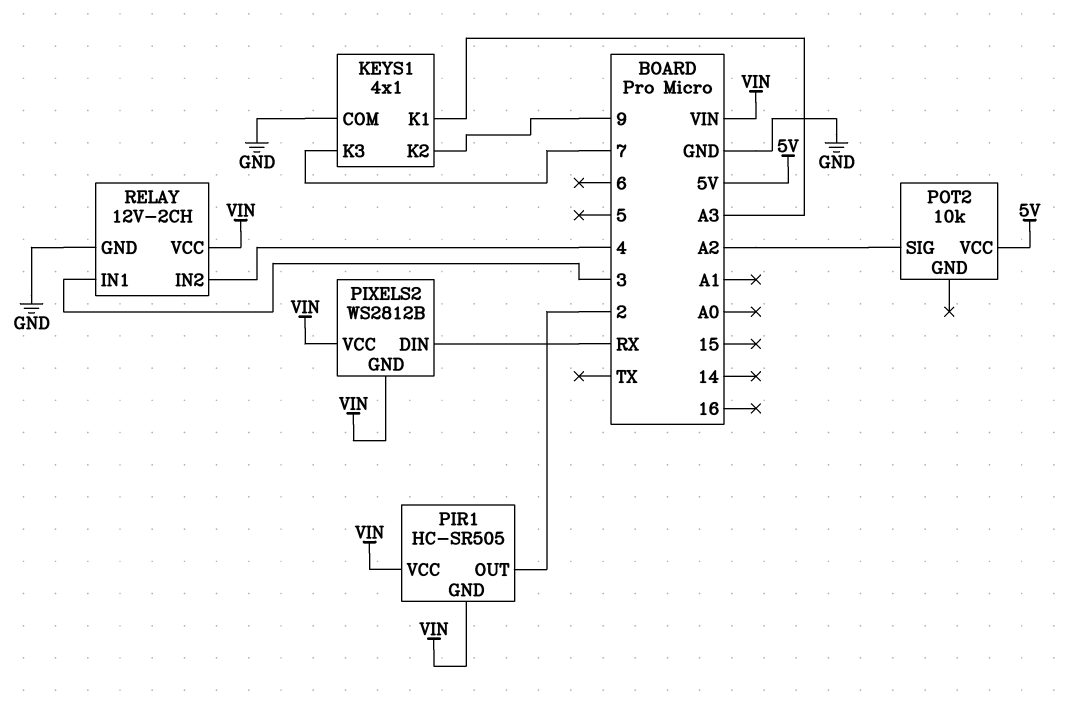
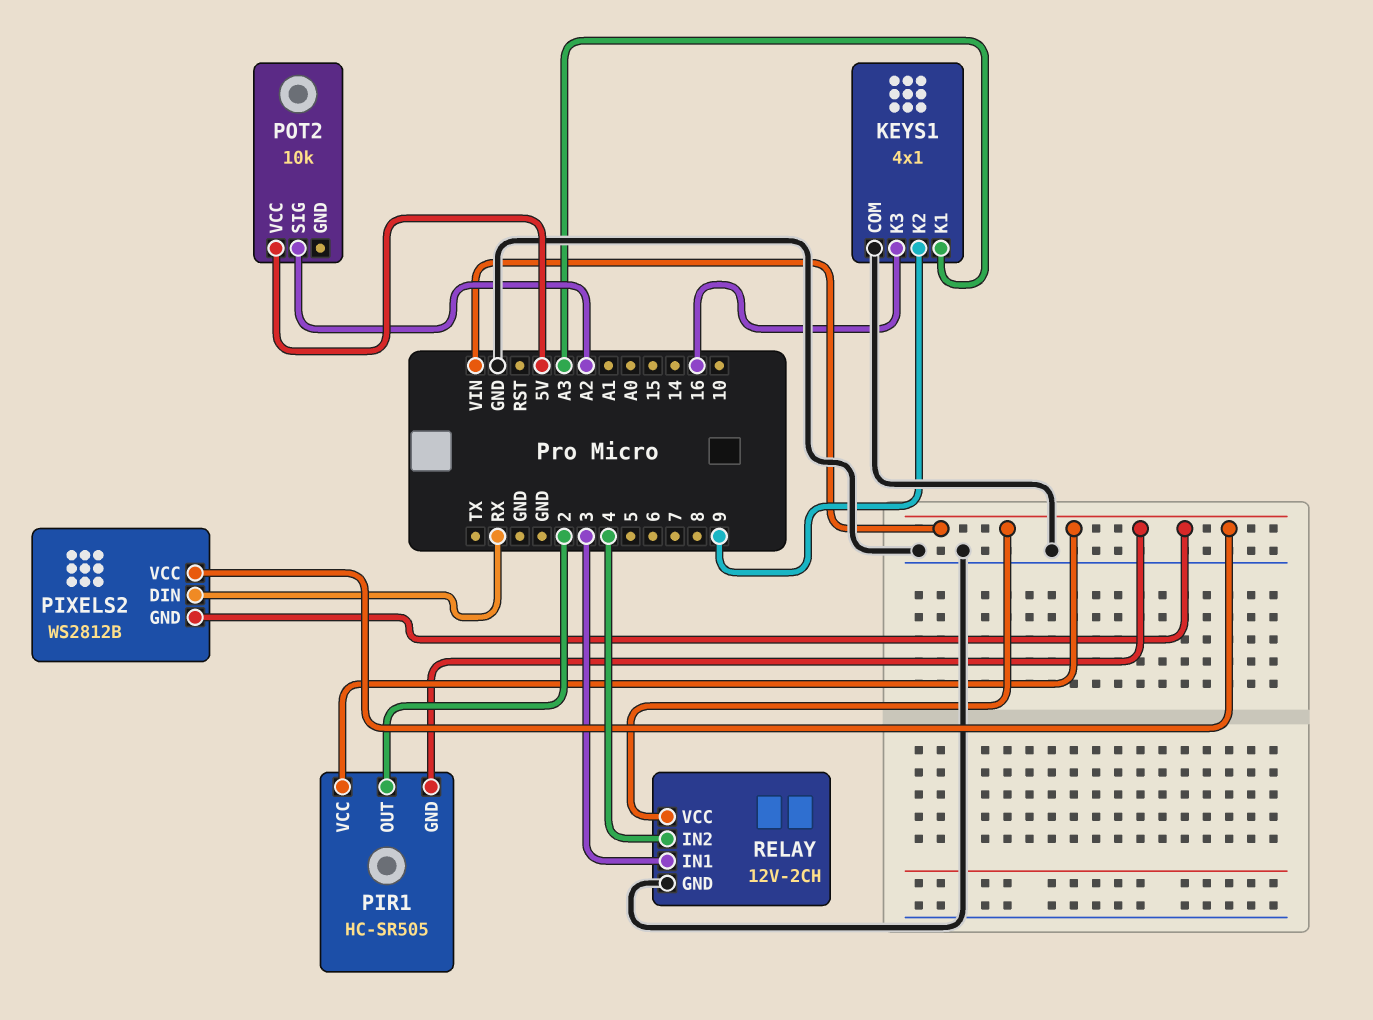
KEYS1 pin K3: 7 -> 16

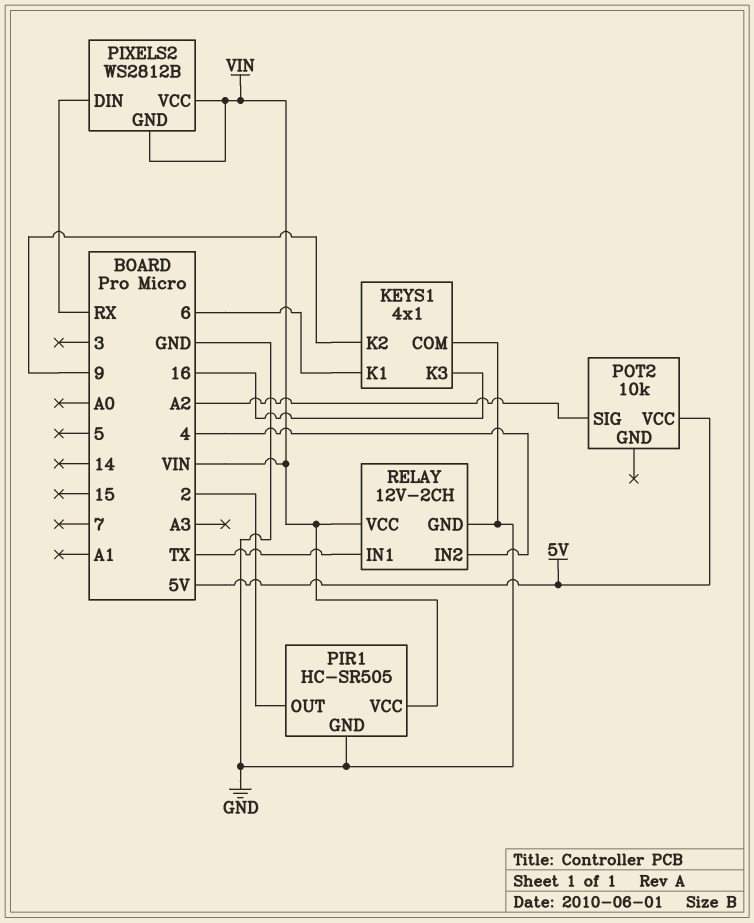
KEYS1 pin K1: A3 -> 6
PIR1 pin GND: VIN -> GND
RELAY pin IN1: 3 -> TX

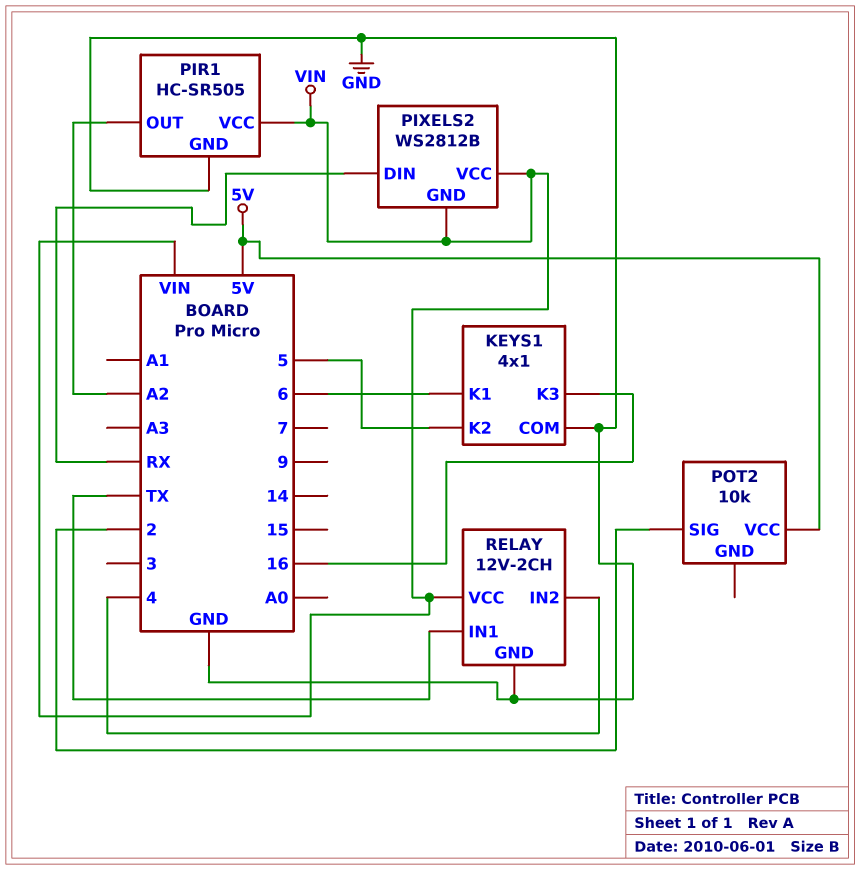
KEYS1 pin K2: 9 -> 5
PIR1 pin OUT: 2 -> A2
POT2 pin SIG: A2 -> 2

